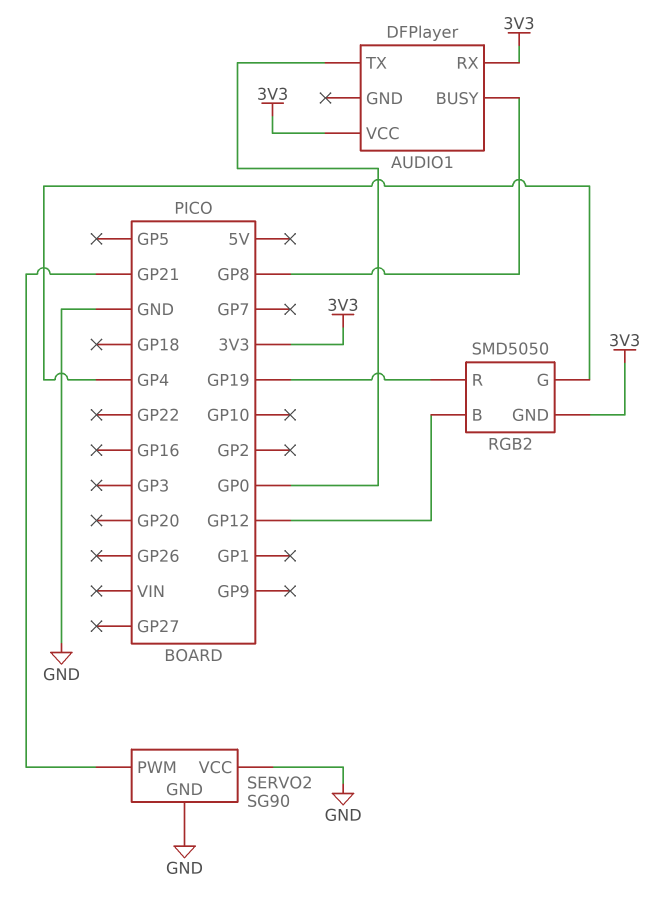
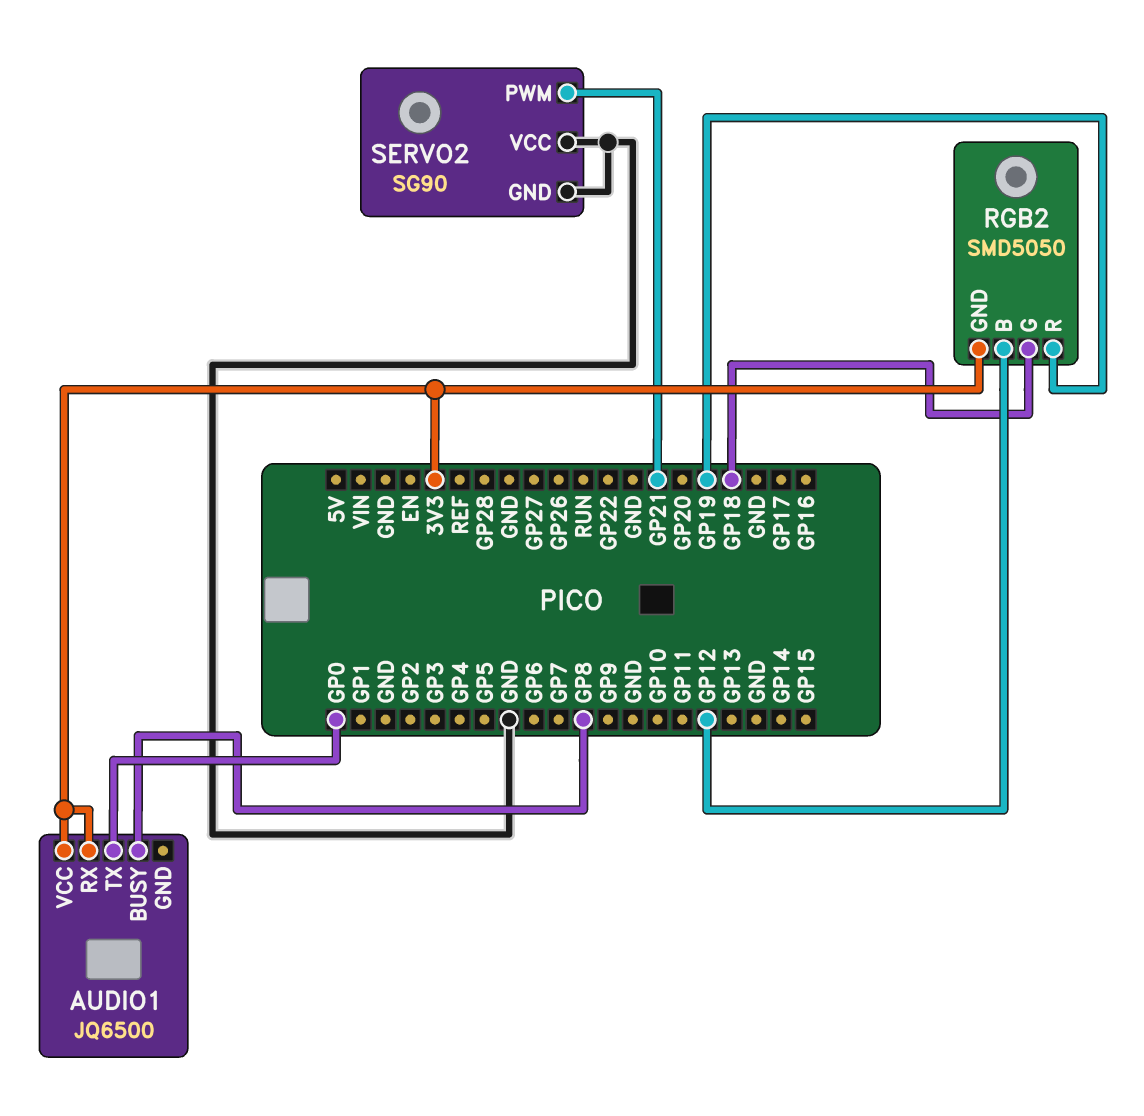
AUDIO1: DFPlayer -> JQ6500
RGB2 pin G: GP4 -> GP18

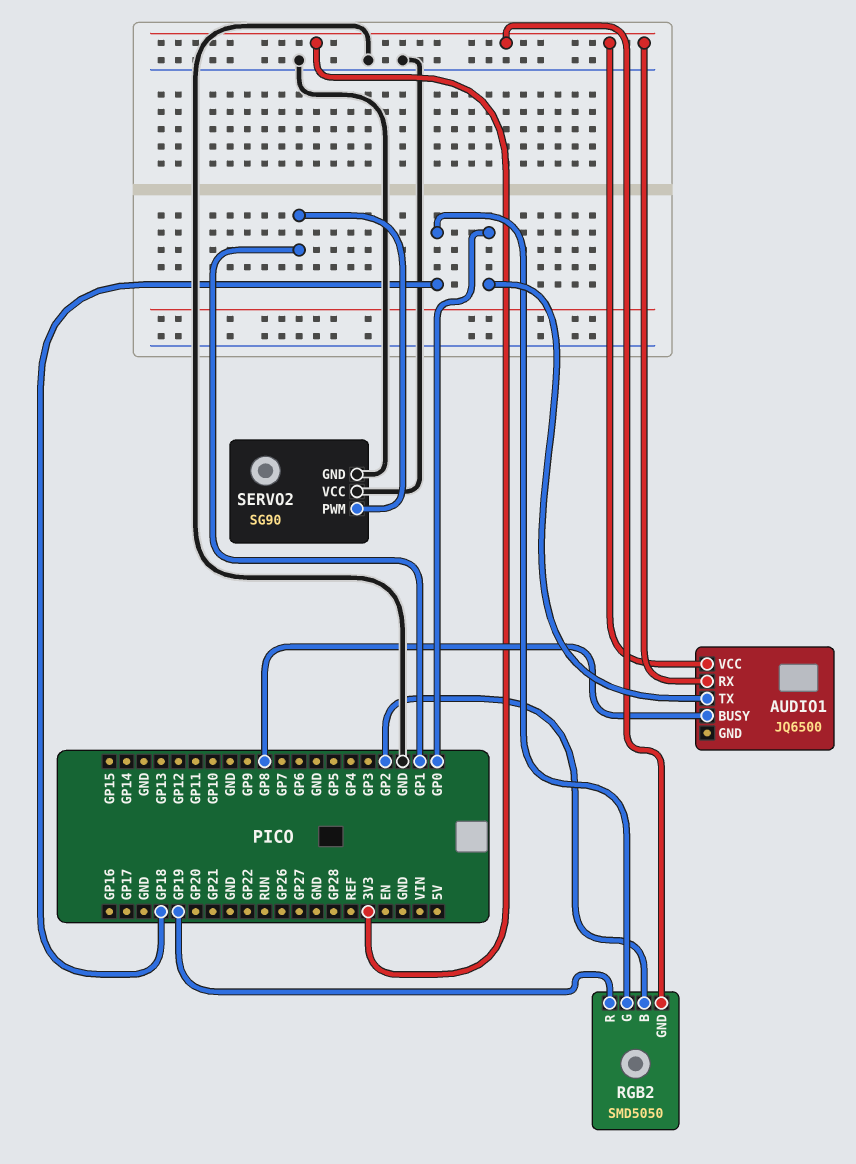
RGB2 pin B: GP12 -> GP2
SERVO2 pin PWM: GP21 -> GP1

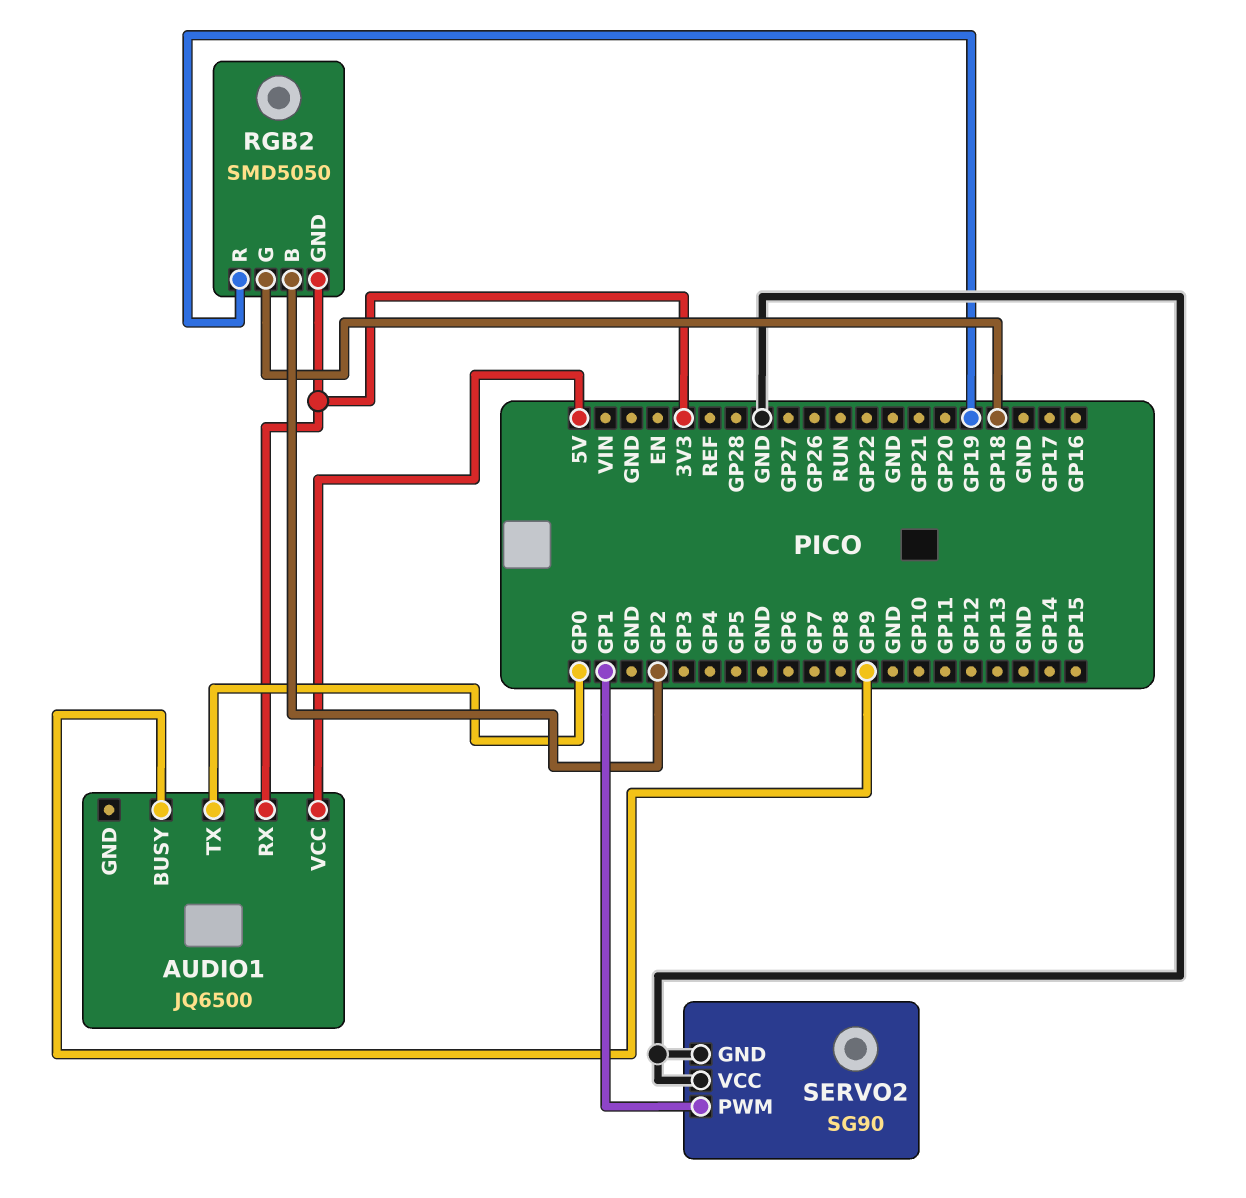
AUDIO1 pin BUSY: GP8 -> GP9
AUDIO1 pin VCC: 3V3 -> 5V

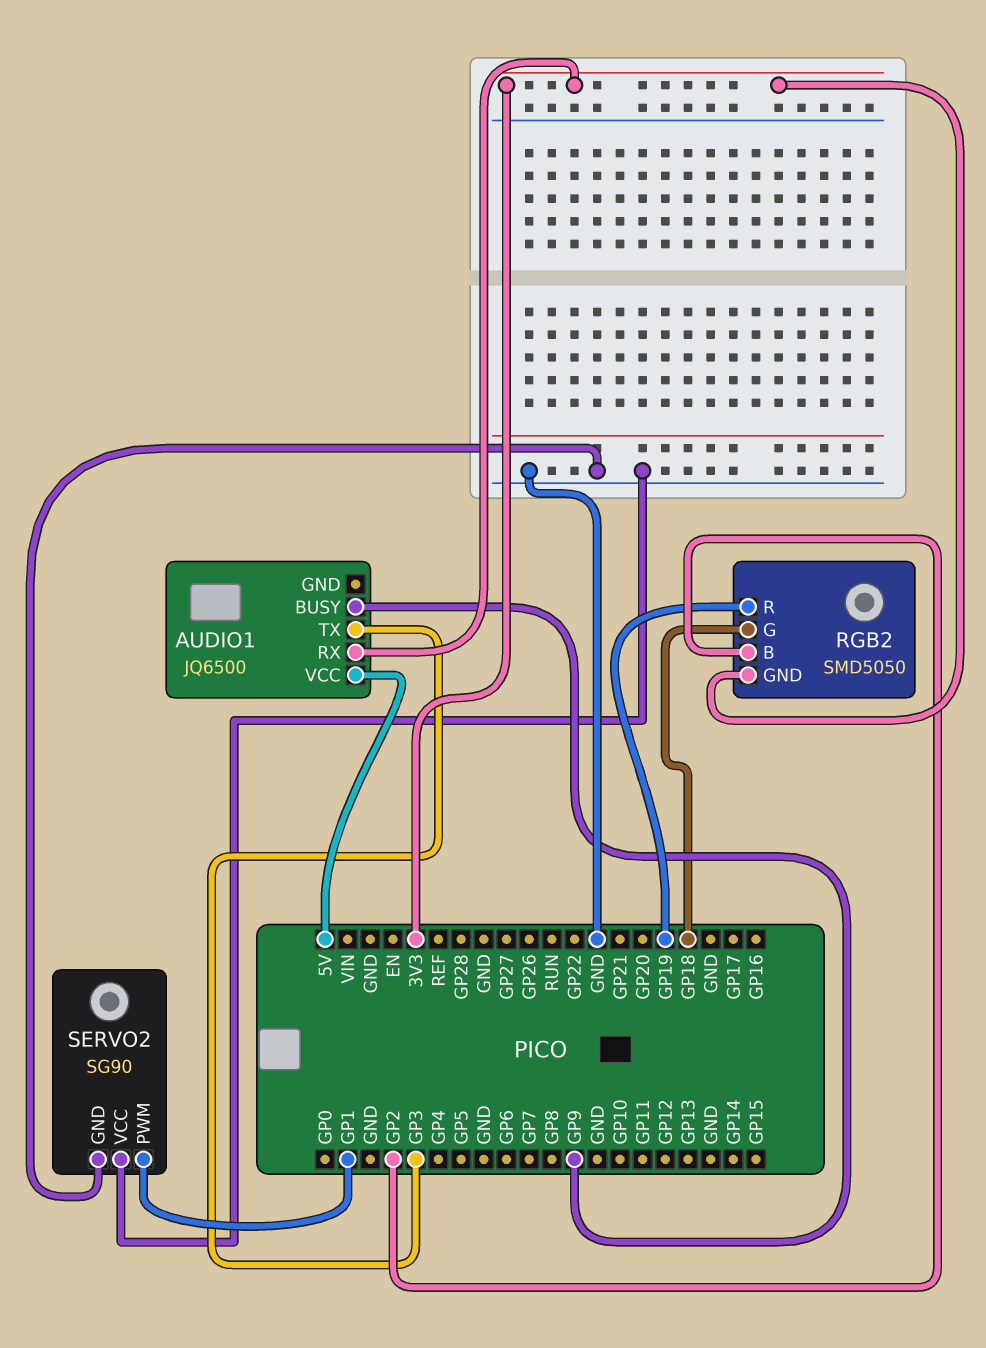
AUDIO1 pin TX: GP0 -> GP3

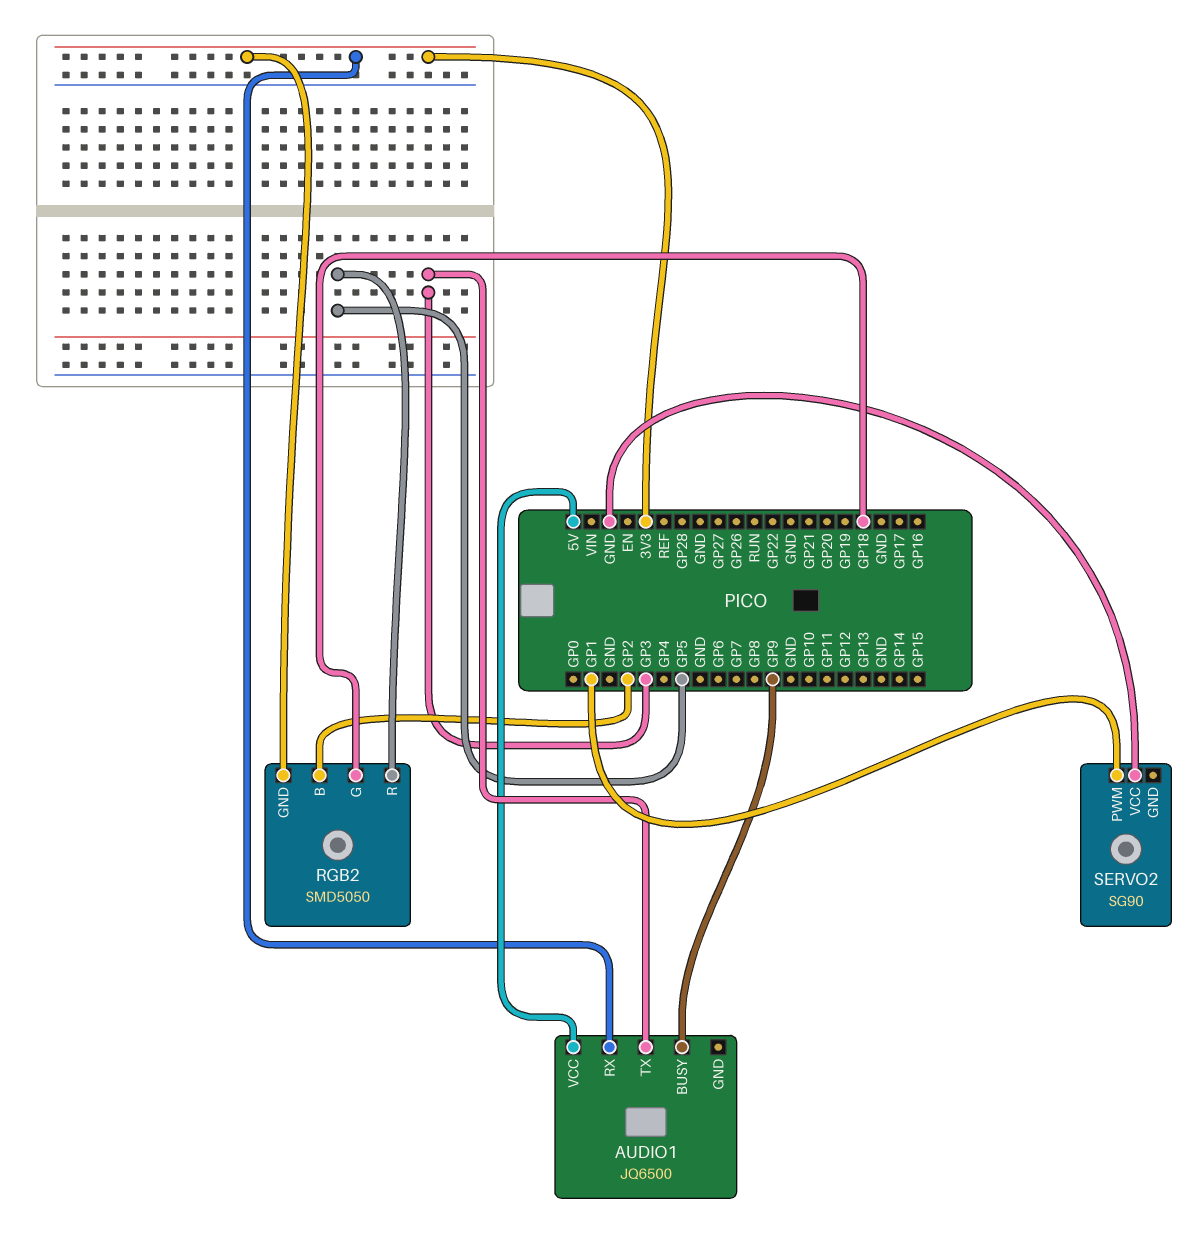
RGB2 pin R: GP19 -> GP5
SERVO2 pin GND: GND -> none

